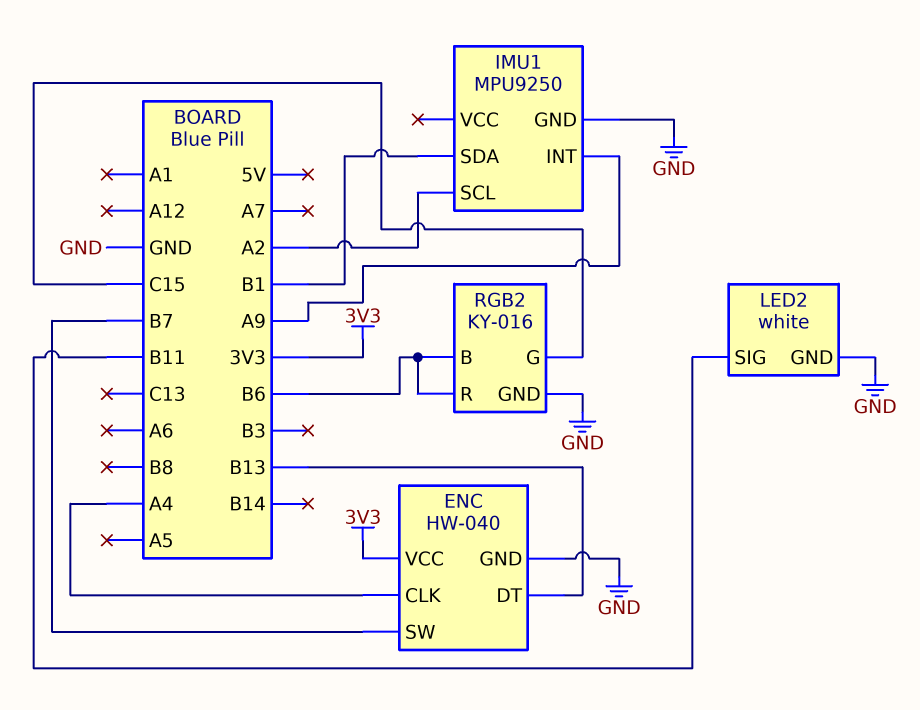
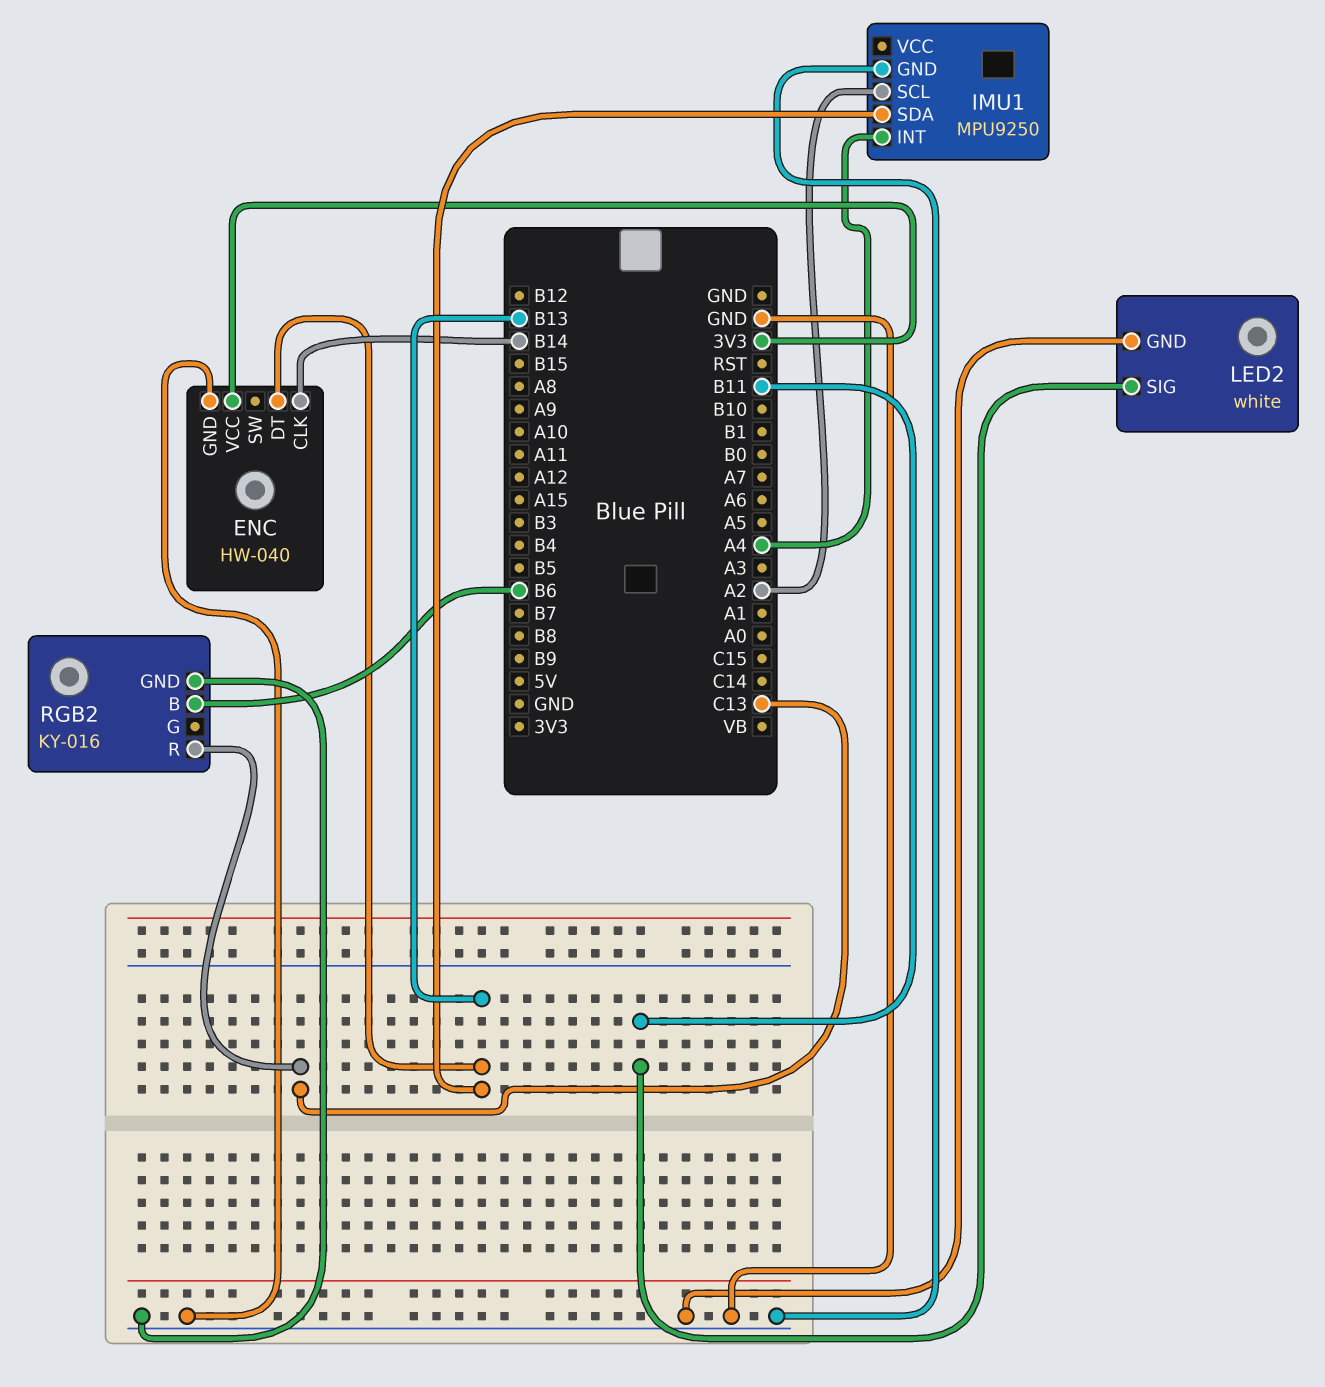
ENC pin CLK: A4 -> B14
ENC pin SW: B7 -> none
IMU1 pin INT: A9 -> A4
IMU1 pin SDA: B1 -> B13
RGB2 pin G: C15 -> none
RGB2 pin R: B6 -> C13

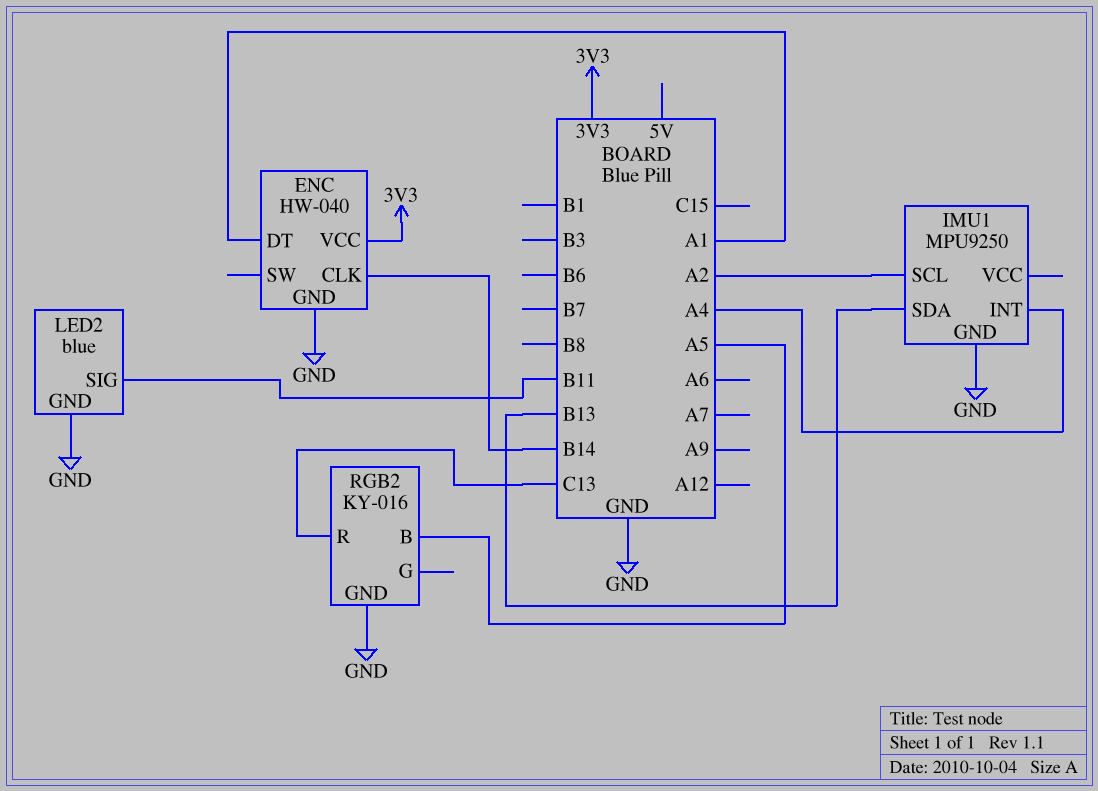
ENC pin DT: B13 -> A1
LED2: white -> blue
RGB2 pin B: B6 -> A5

